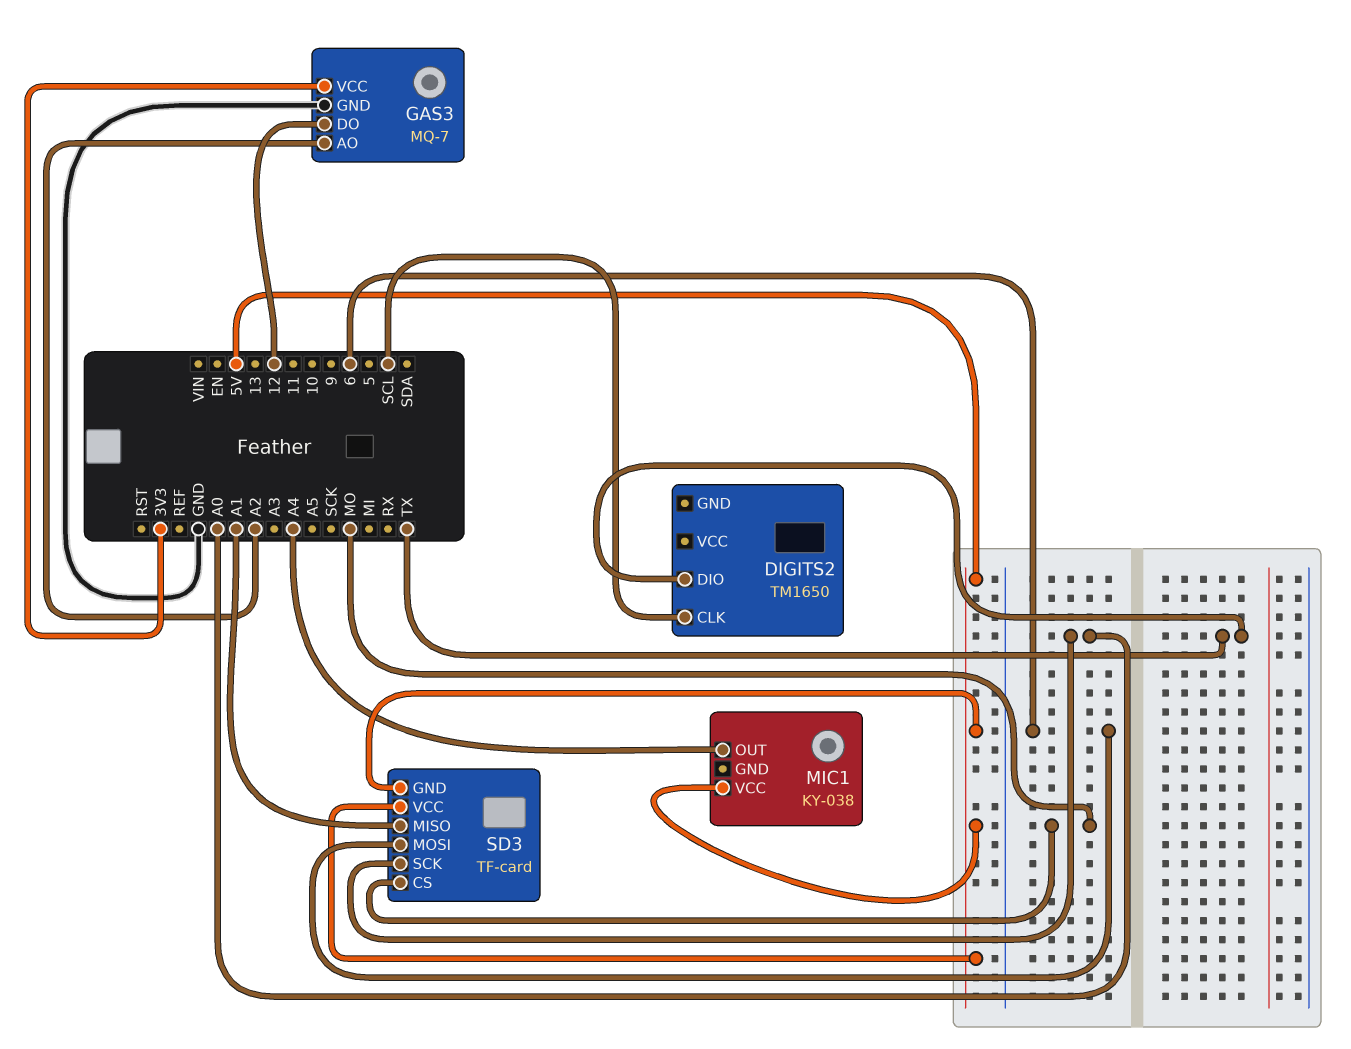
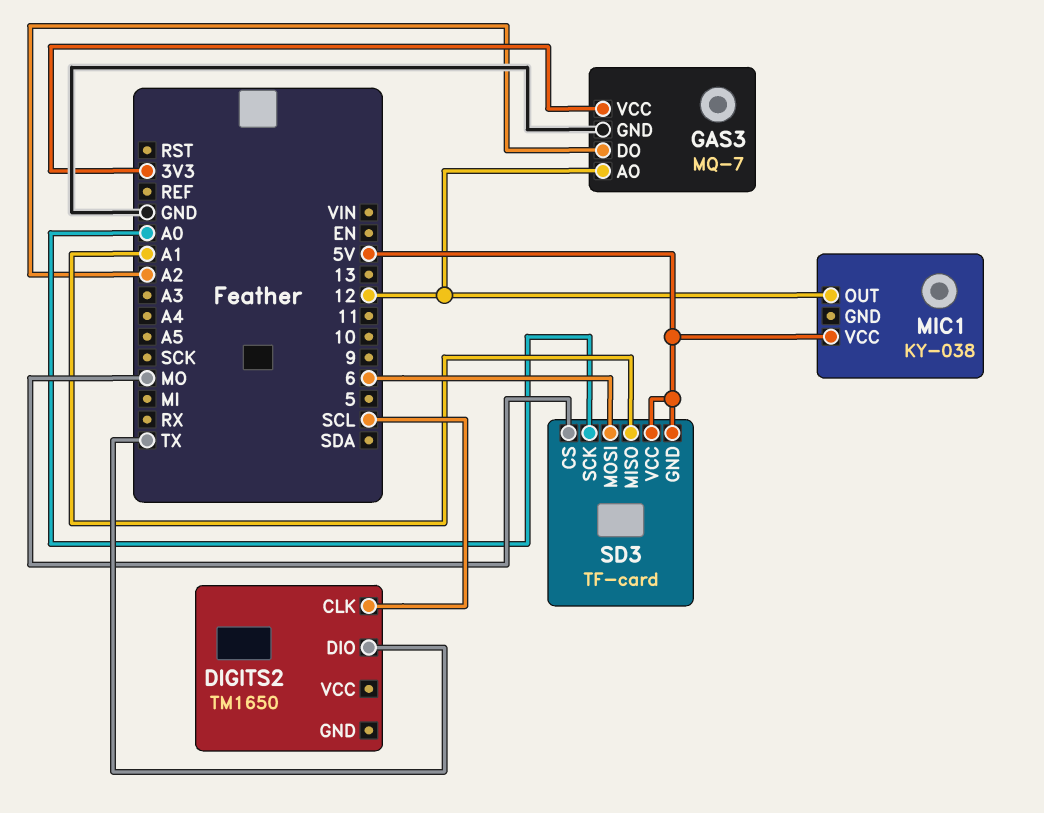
GAS3 pin AO: A2 -> 12
GAS3 pin DO: 12 -> A2
MIC1 pin OUT: A4 -> 12

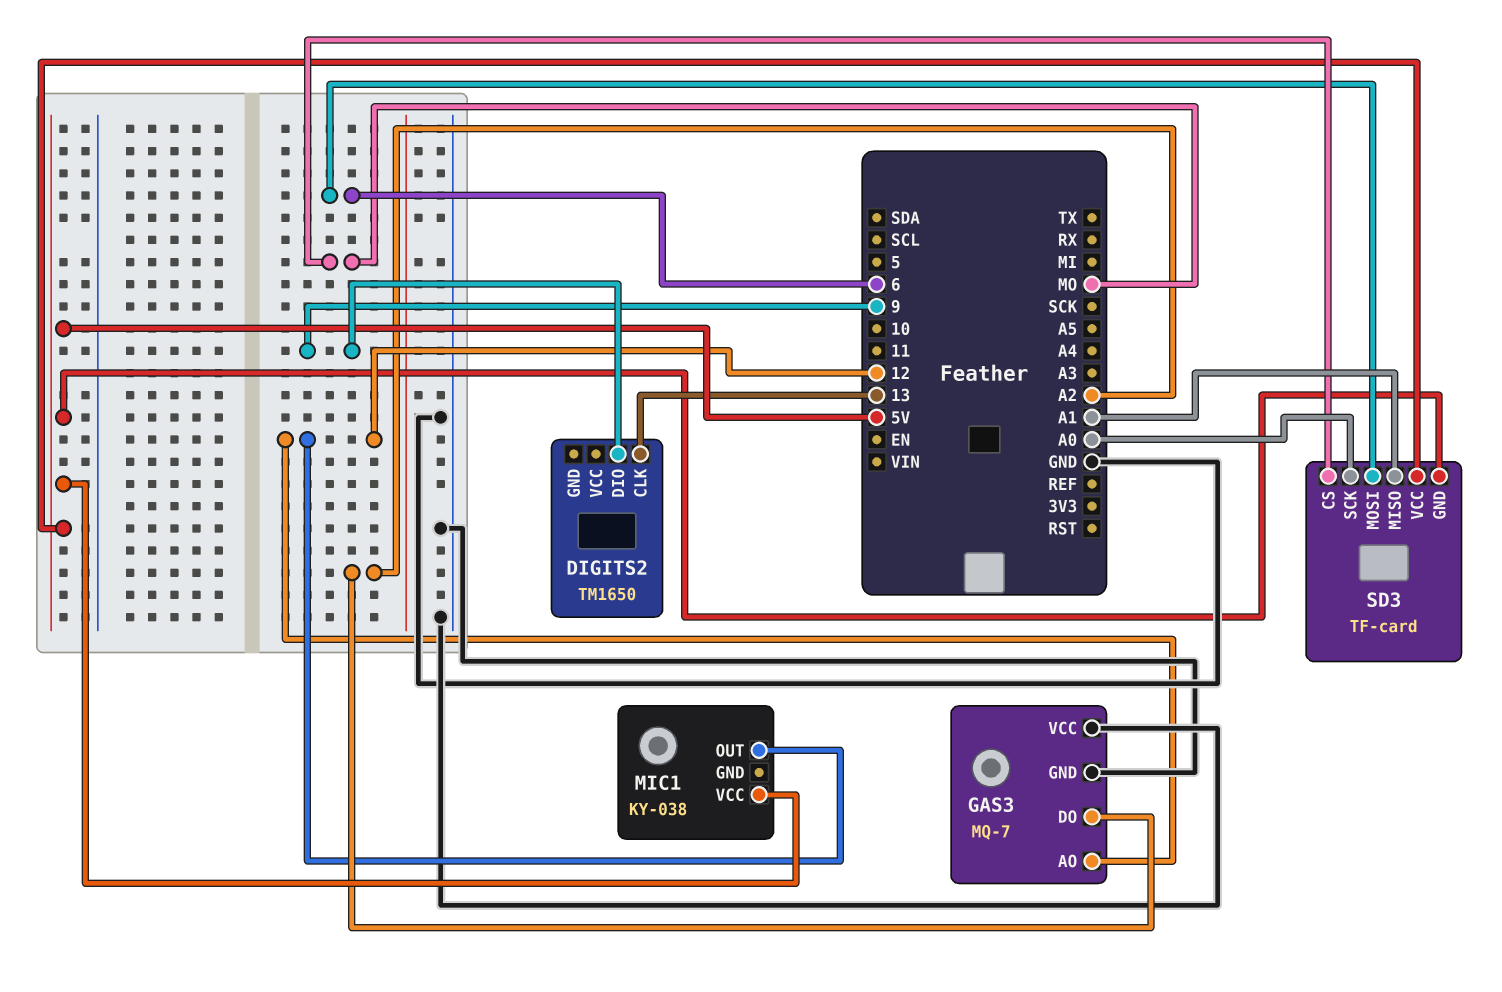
DIGITS2 pin CLK: SCL -> 13
DIGITS2 pin DIO: TX -> 9
GAS3 pin VCC: 3V3 -> GND

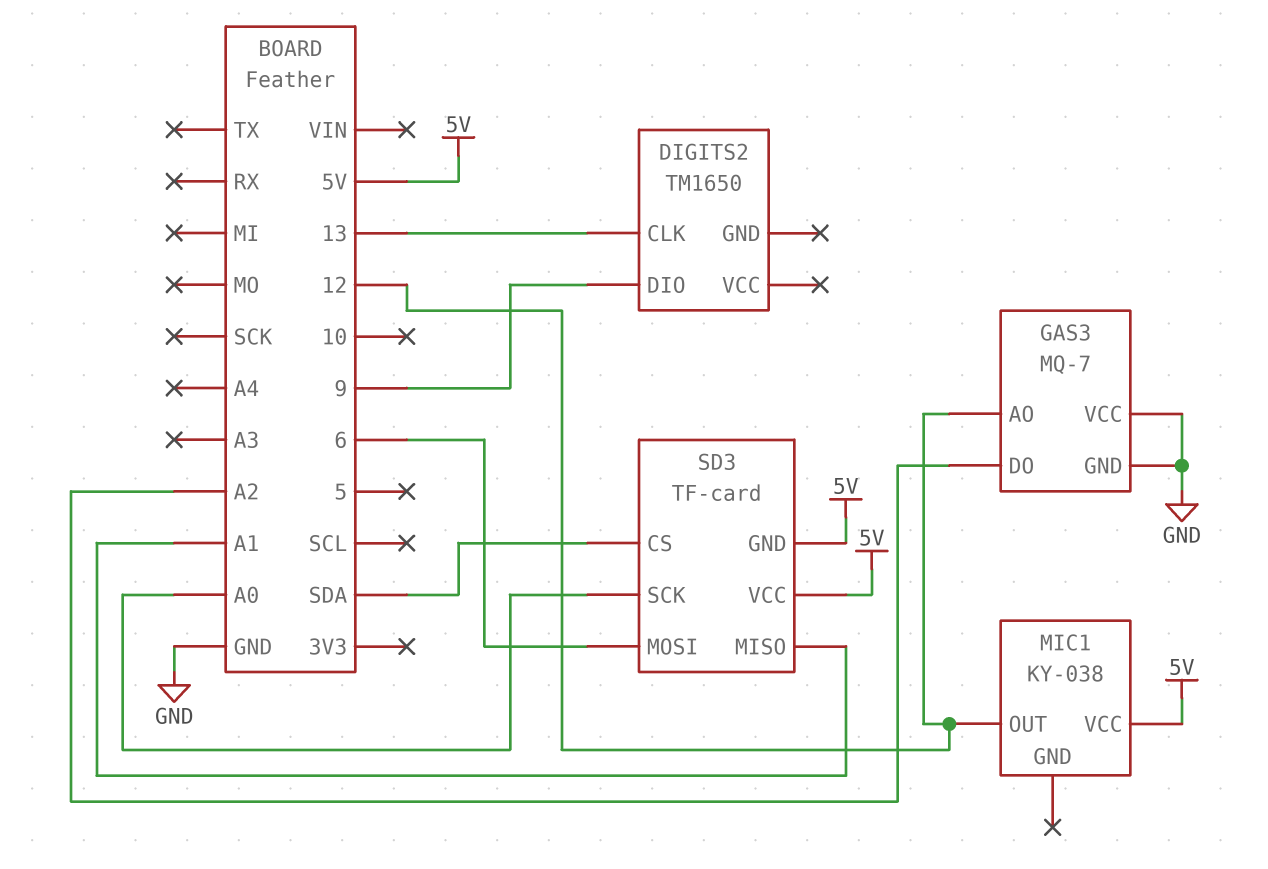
SD3 pin CS: MO -> SDA

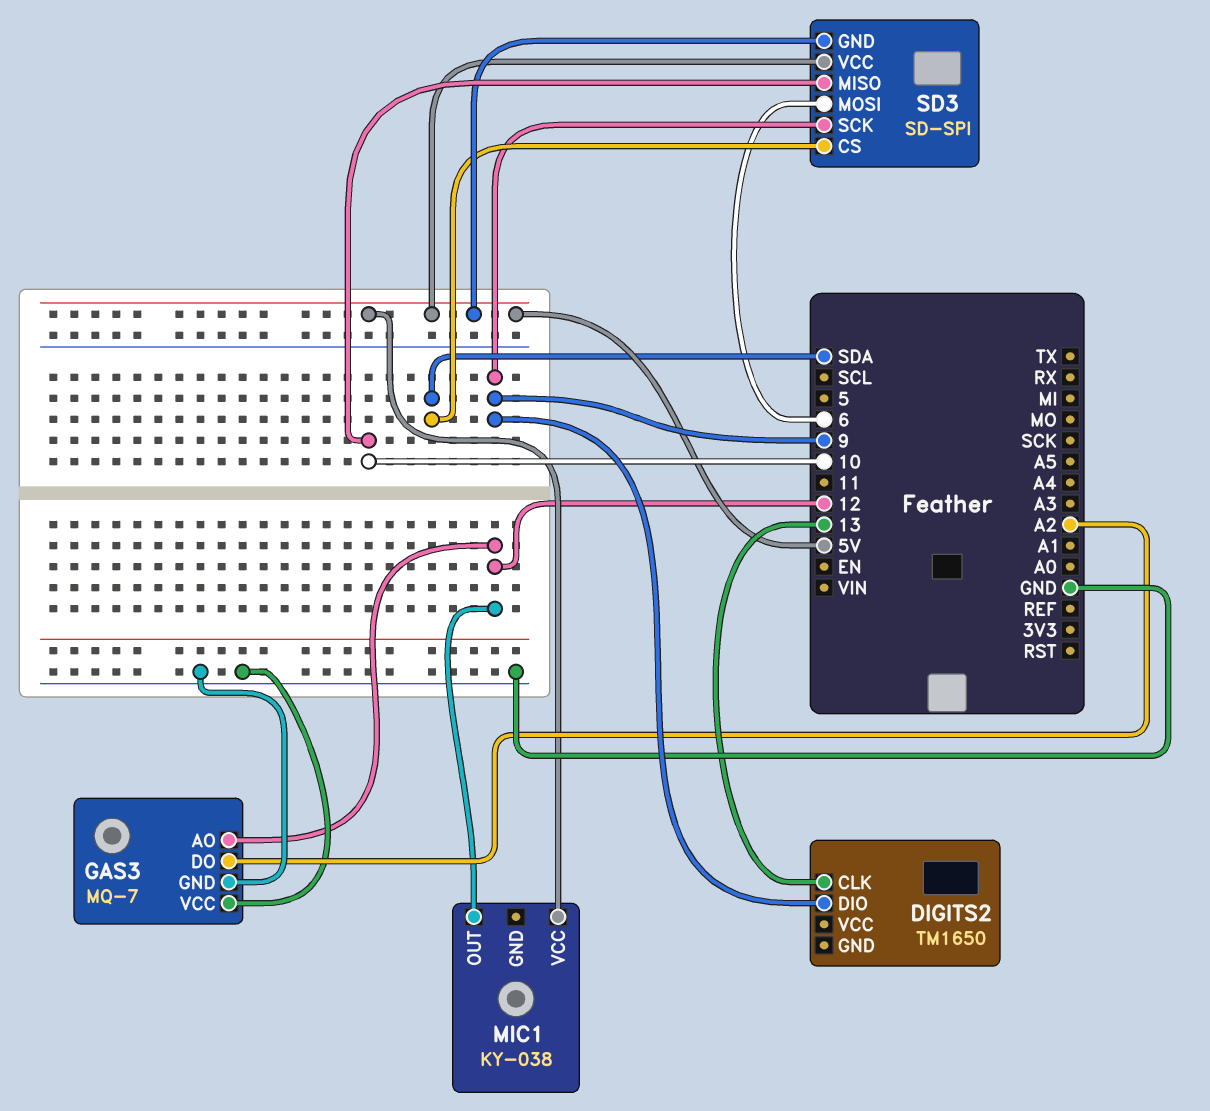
SD3: TF-card -> SD-SPI
SD3 pin MISO: A1 -> 10
SD3 pin SCK: A0 -> 9

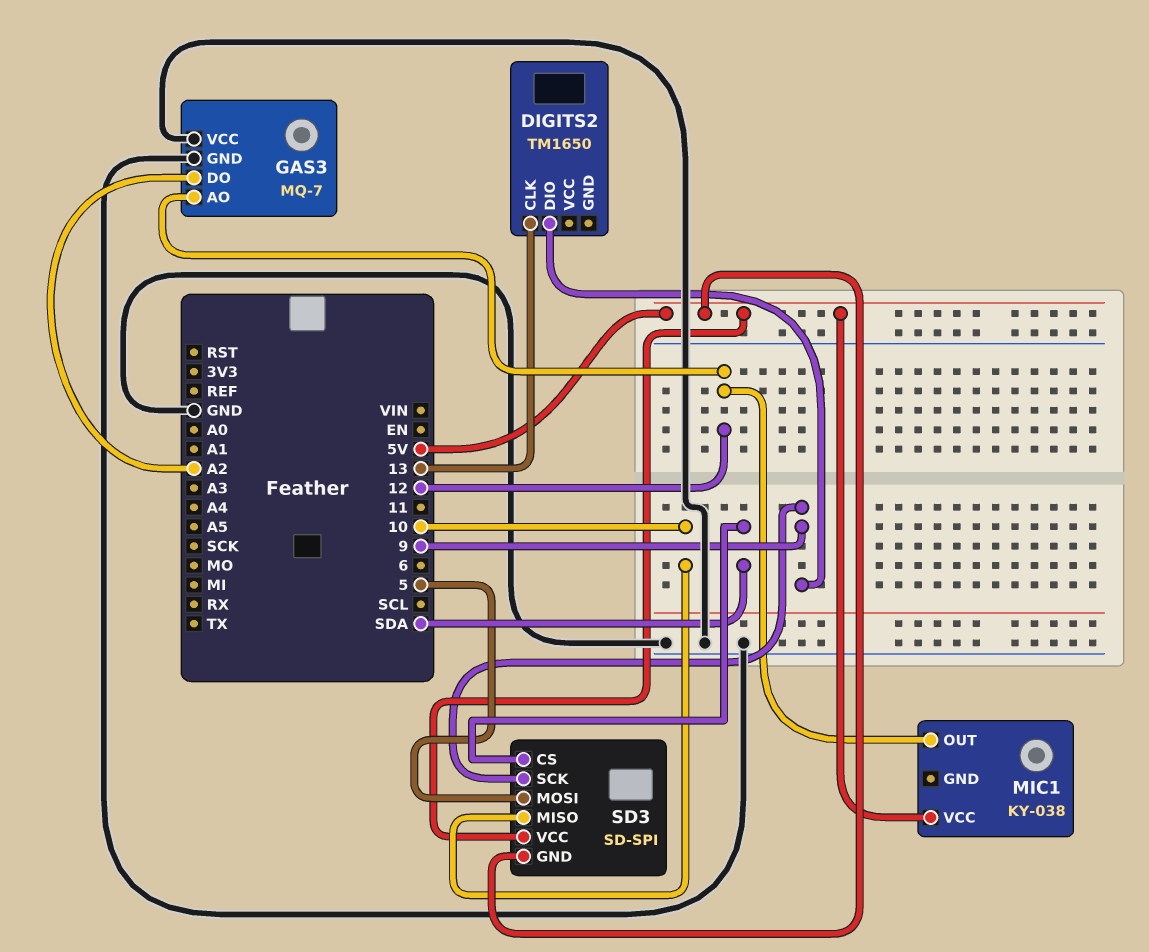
SD3 pin MOSI: 6 -> 5

